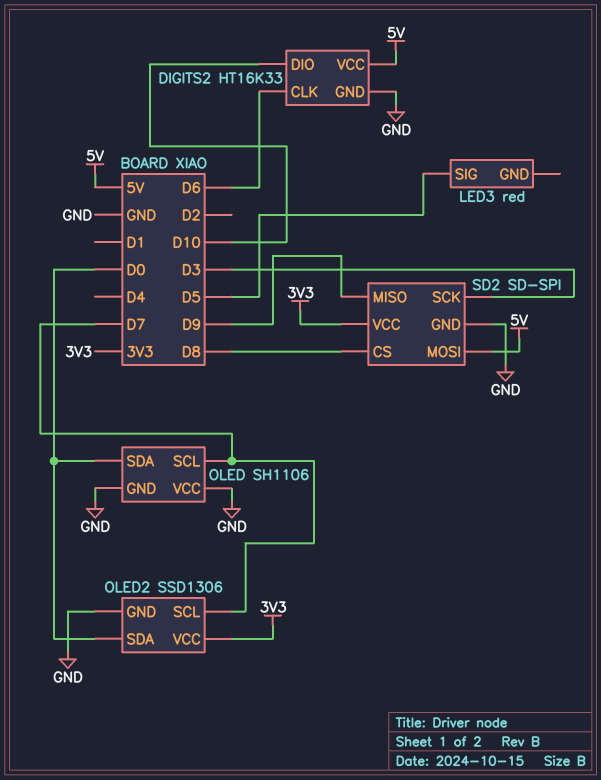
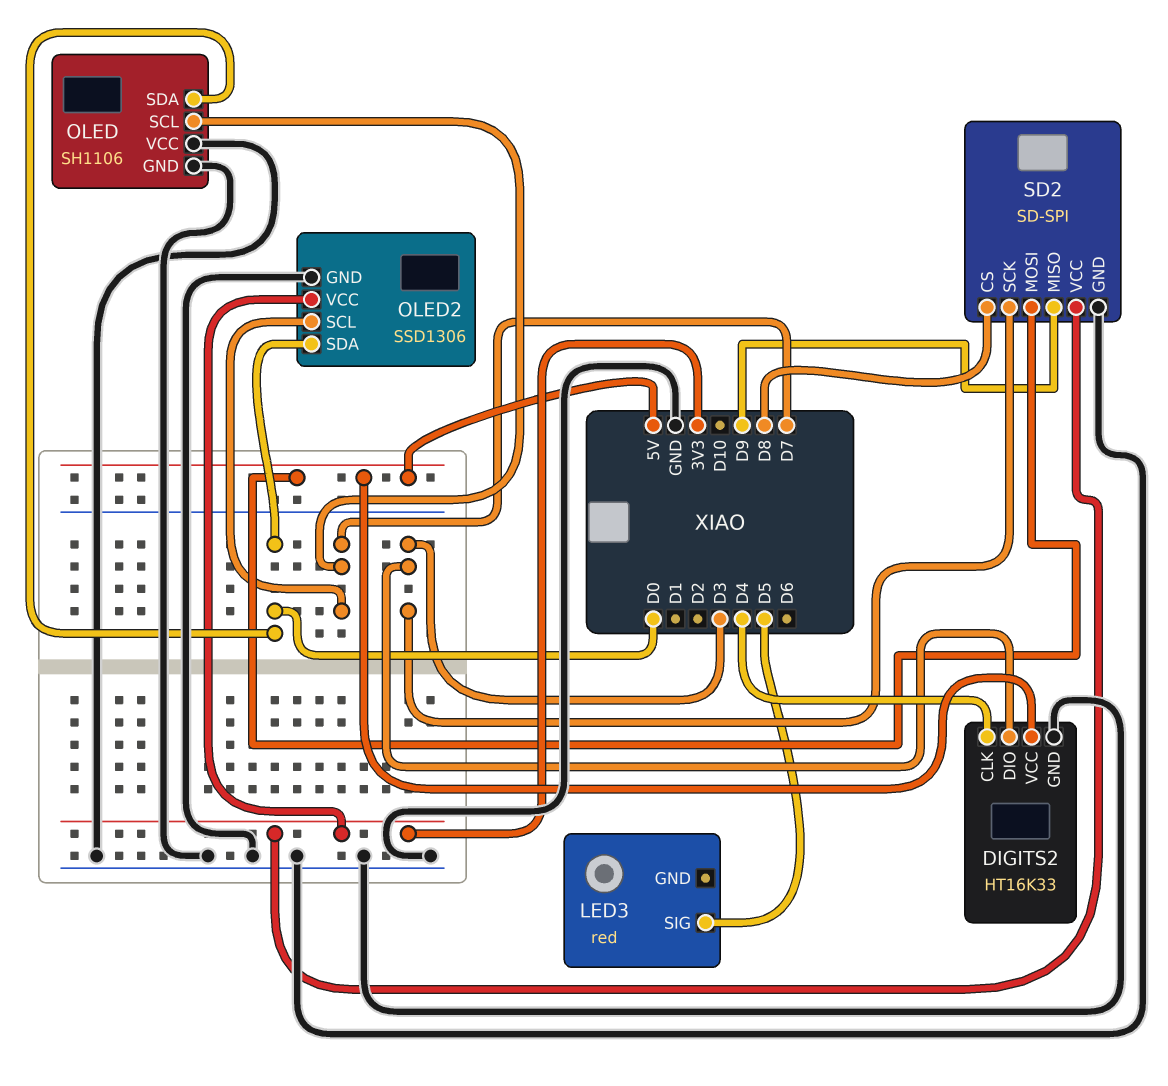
DIGITS2 pin CLK: D6 -> D4
DIGITS2 pin DIO: D10 -> D3

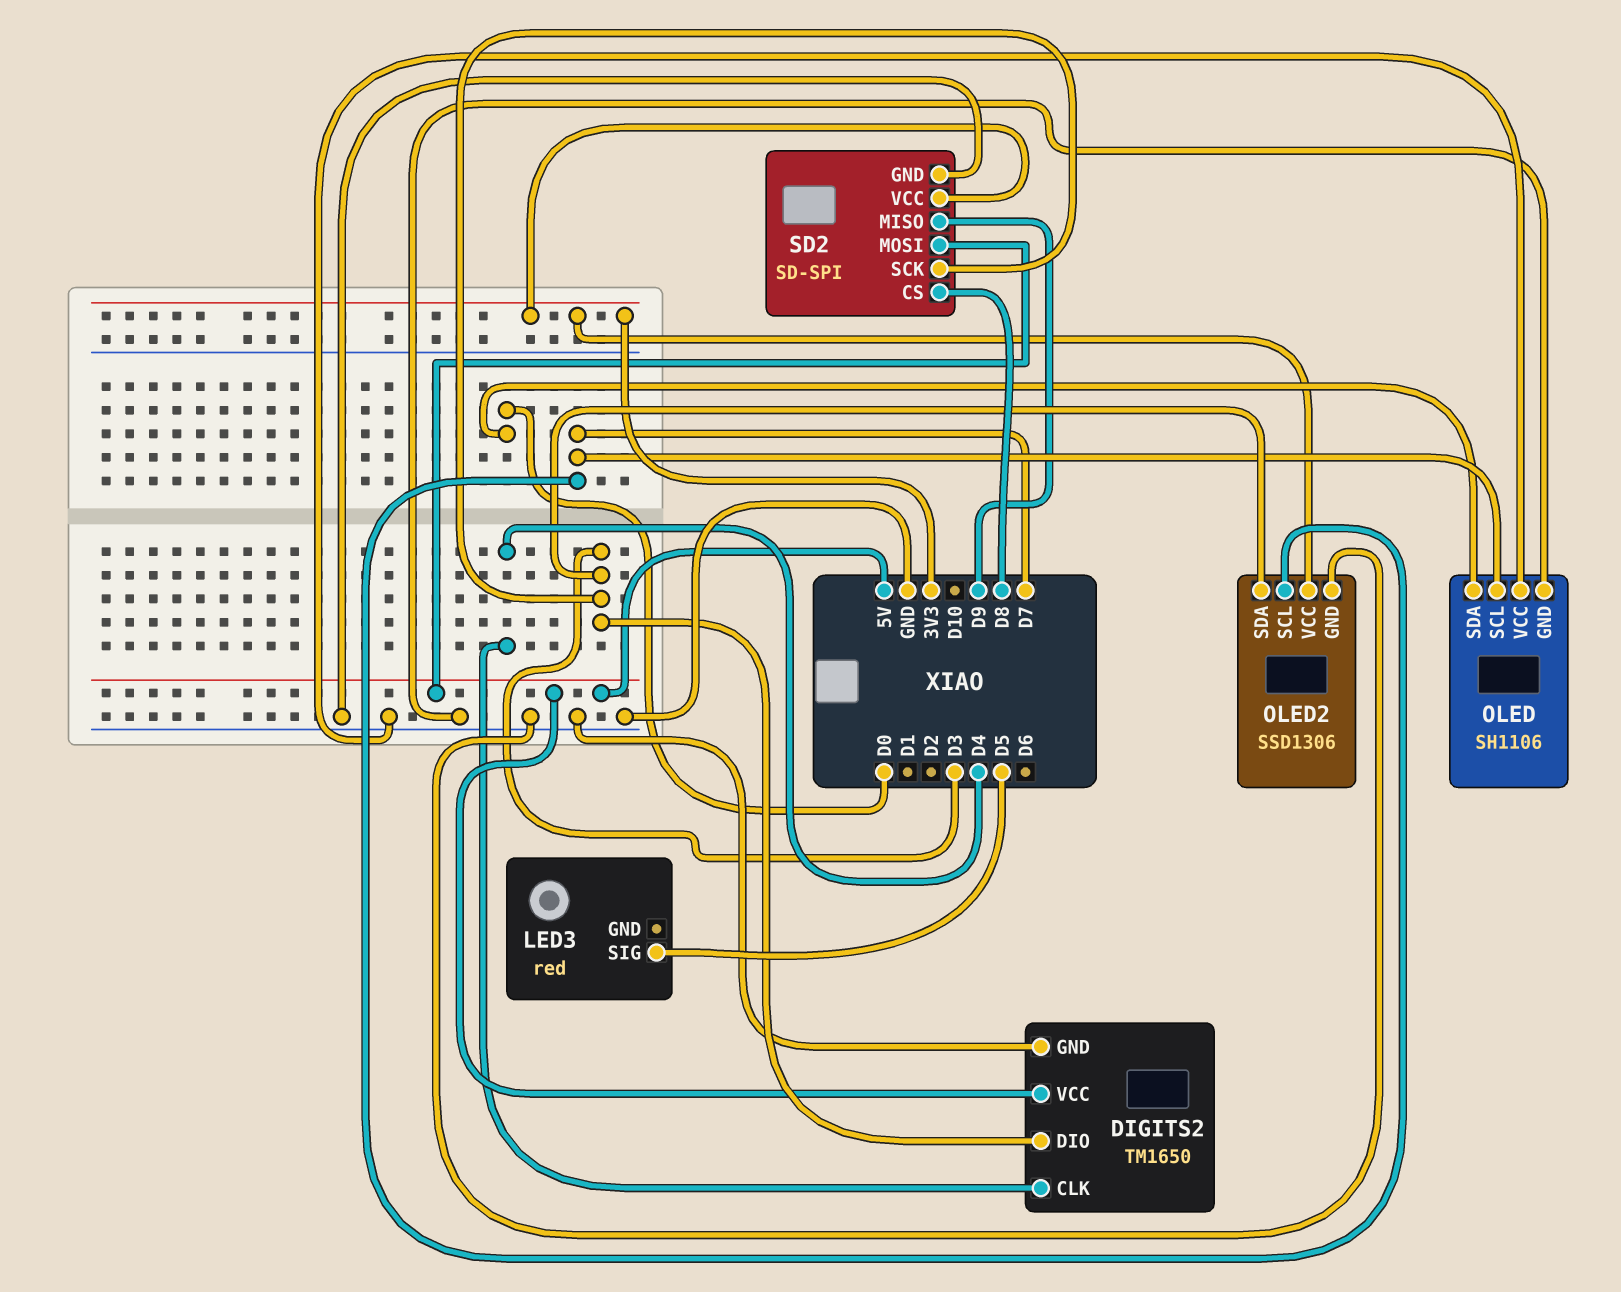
DIGITS2: HT16K33 -> TM1650
OLED2 pin SDA: D0 -> D3

